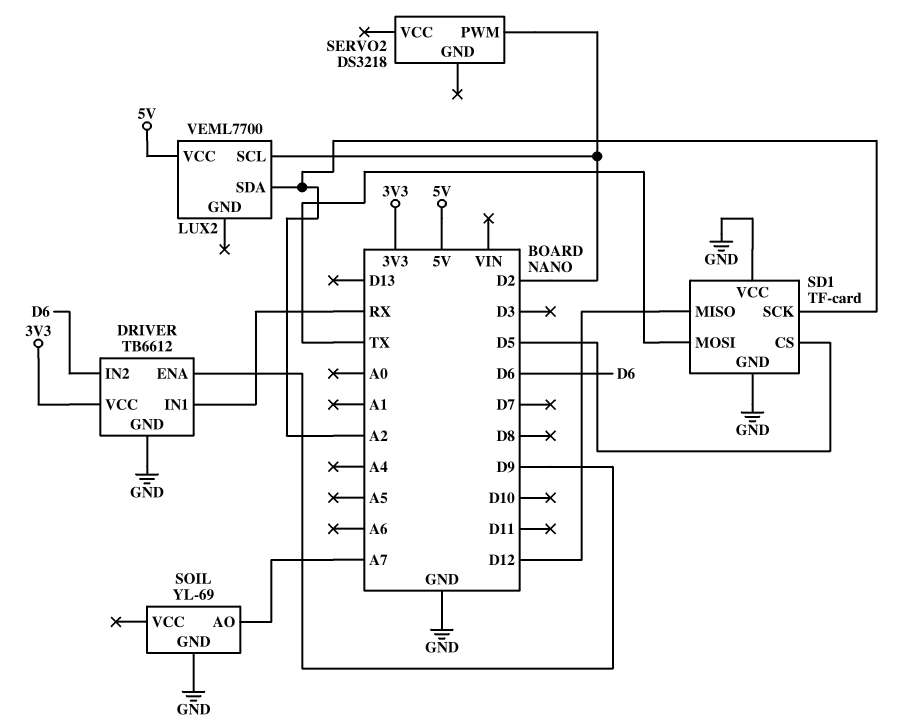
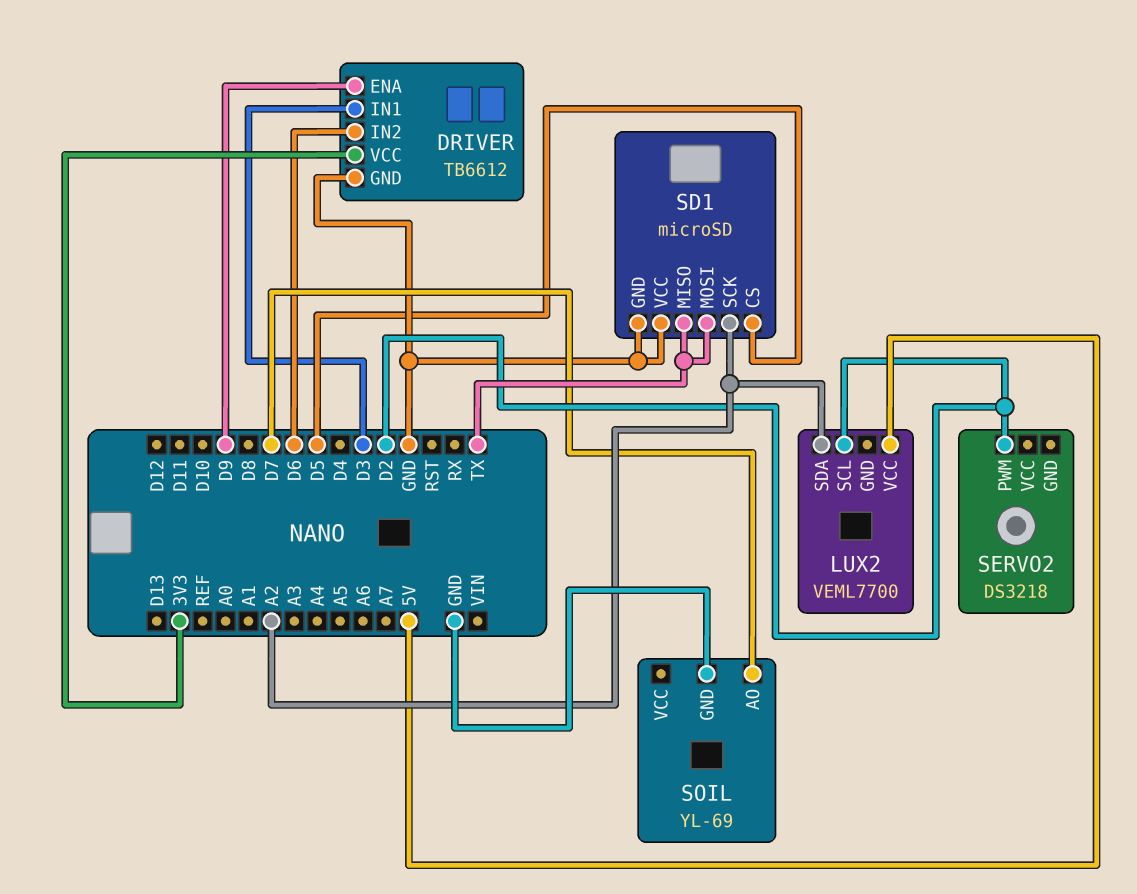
DRIVER pin IN1: RX -> D3
SD1: TF-card -> microSD
SD1 pin MISO: D12 -> TX
SOIL pin AO: A7 -> D7

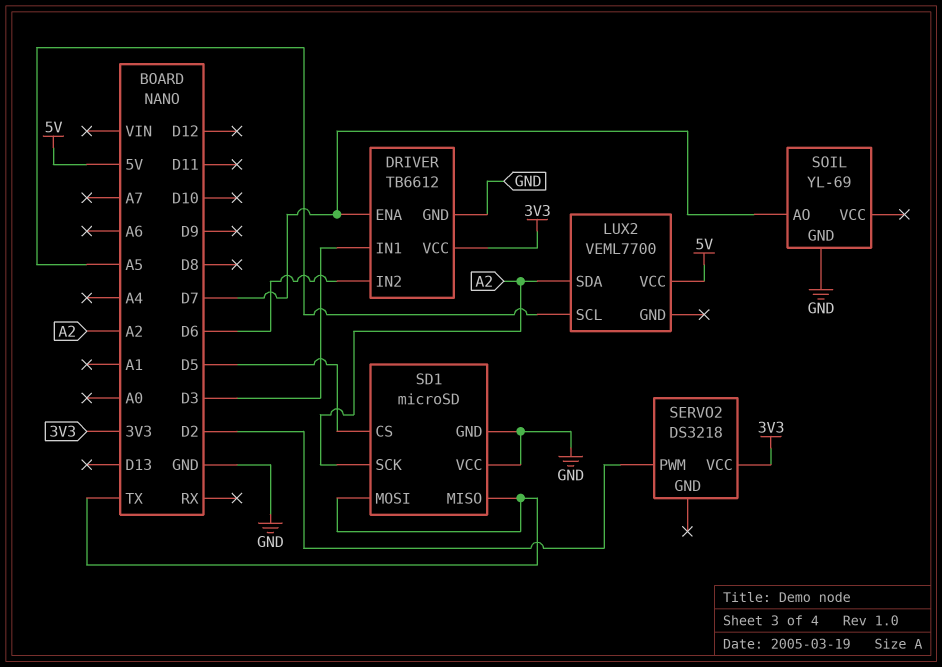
DRIVER pin ENA: D9 -> D7
LUX2 pin SCL: D2 -> A5
SERVO2 pin VCC: none -> 3V3

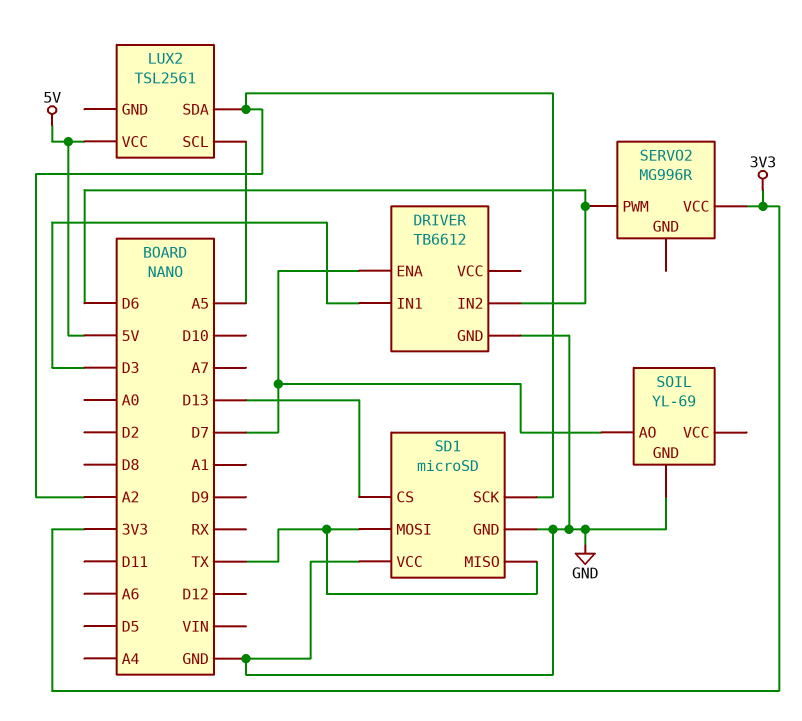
DRIVER pin VCC: 3V3 -> none
LUX2: VEML7700 -> TSL2561
SD1 pin CS: D5 -> D13
SERVO2: DS3218 -> MG996R
SERVO2 pin PWM: D2 -> D6

